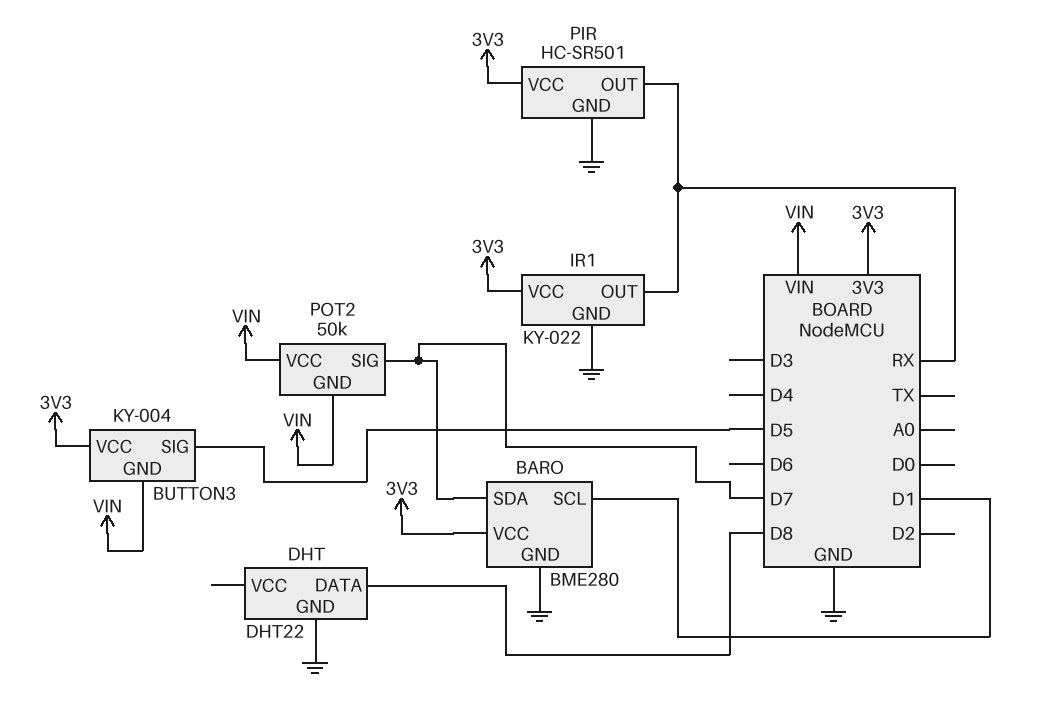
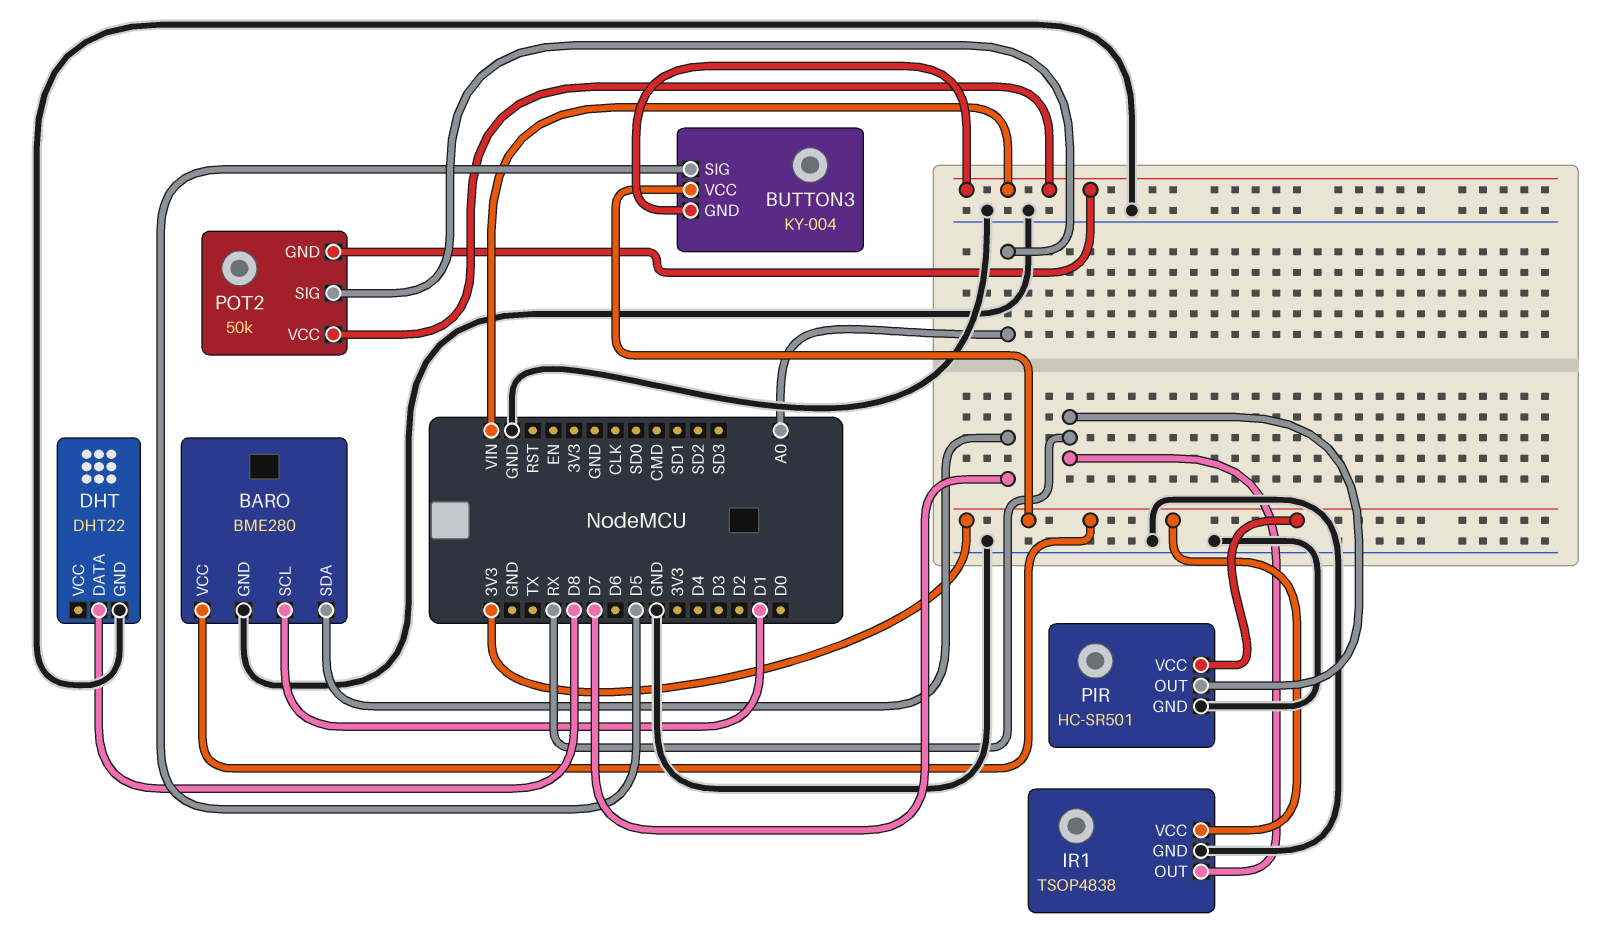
IR1: KY-022 -> TSOP4838
POT2 pin SIG: D7 -> A0

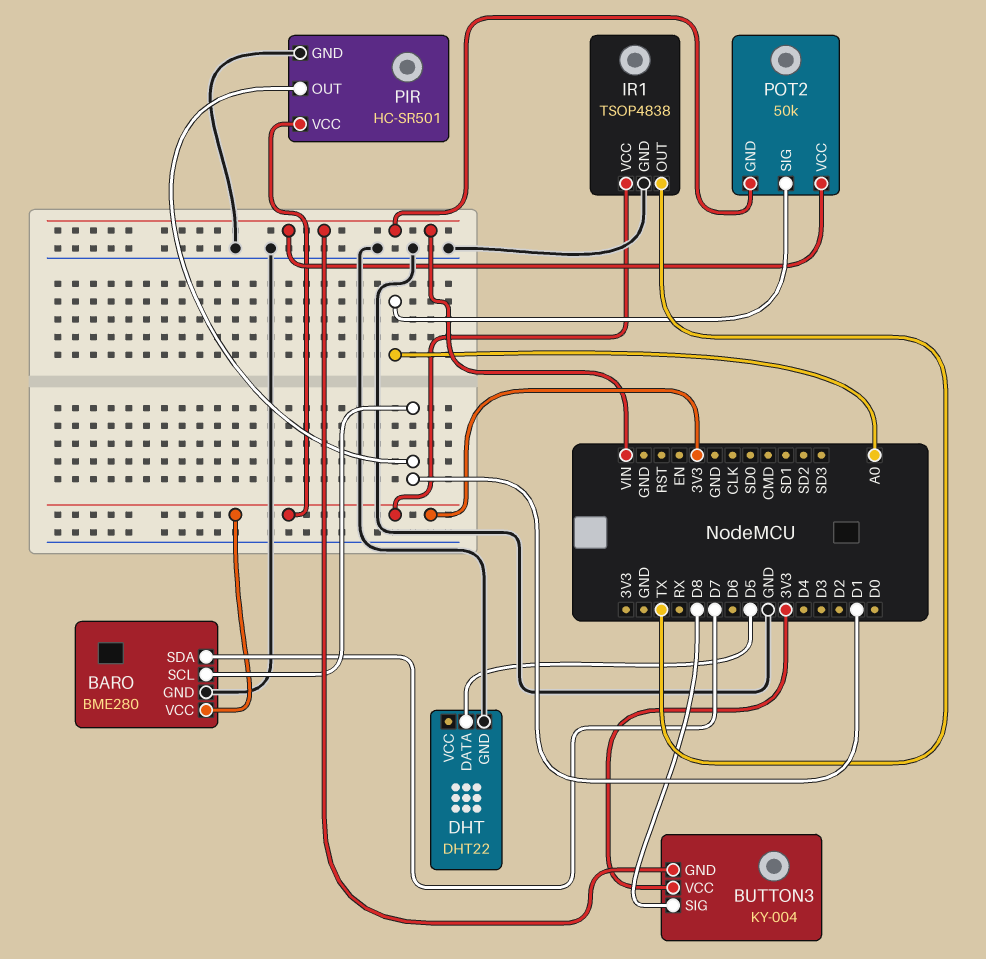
BUTTON3 pin SIG: D5 -> D8
DHT pin DATA: D8 -> D5
IR1 pin OUT: RX -> TX
PIR pin OUT: RX -> D1

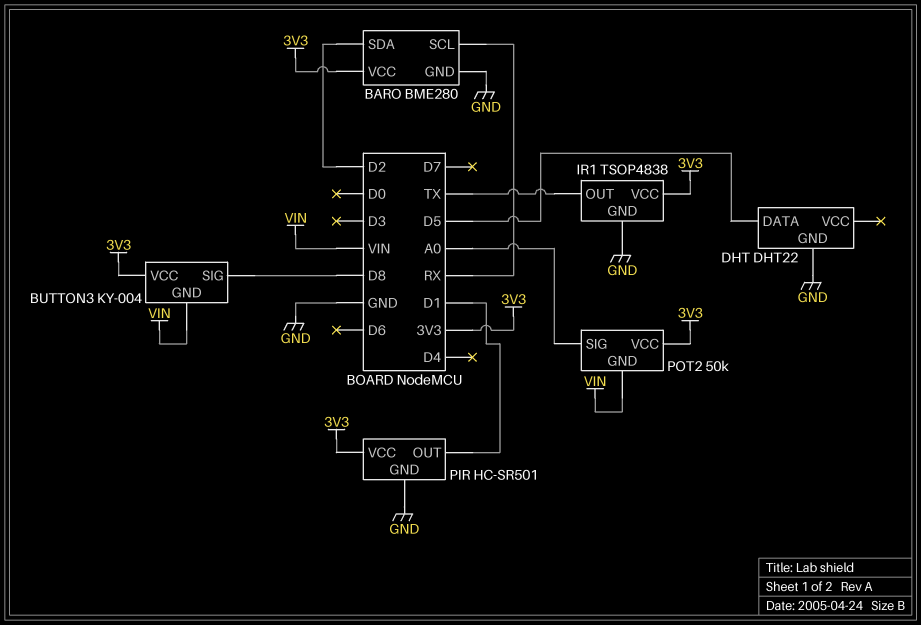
BARO pin SCL: D1 -> RX
BARO pin SDA: D7 -> D2
POT2 pin VCC: VIN -> 3V3

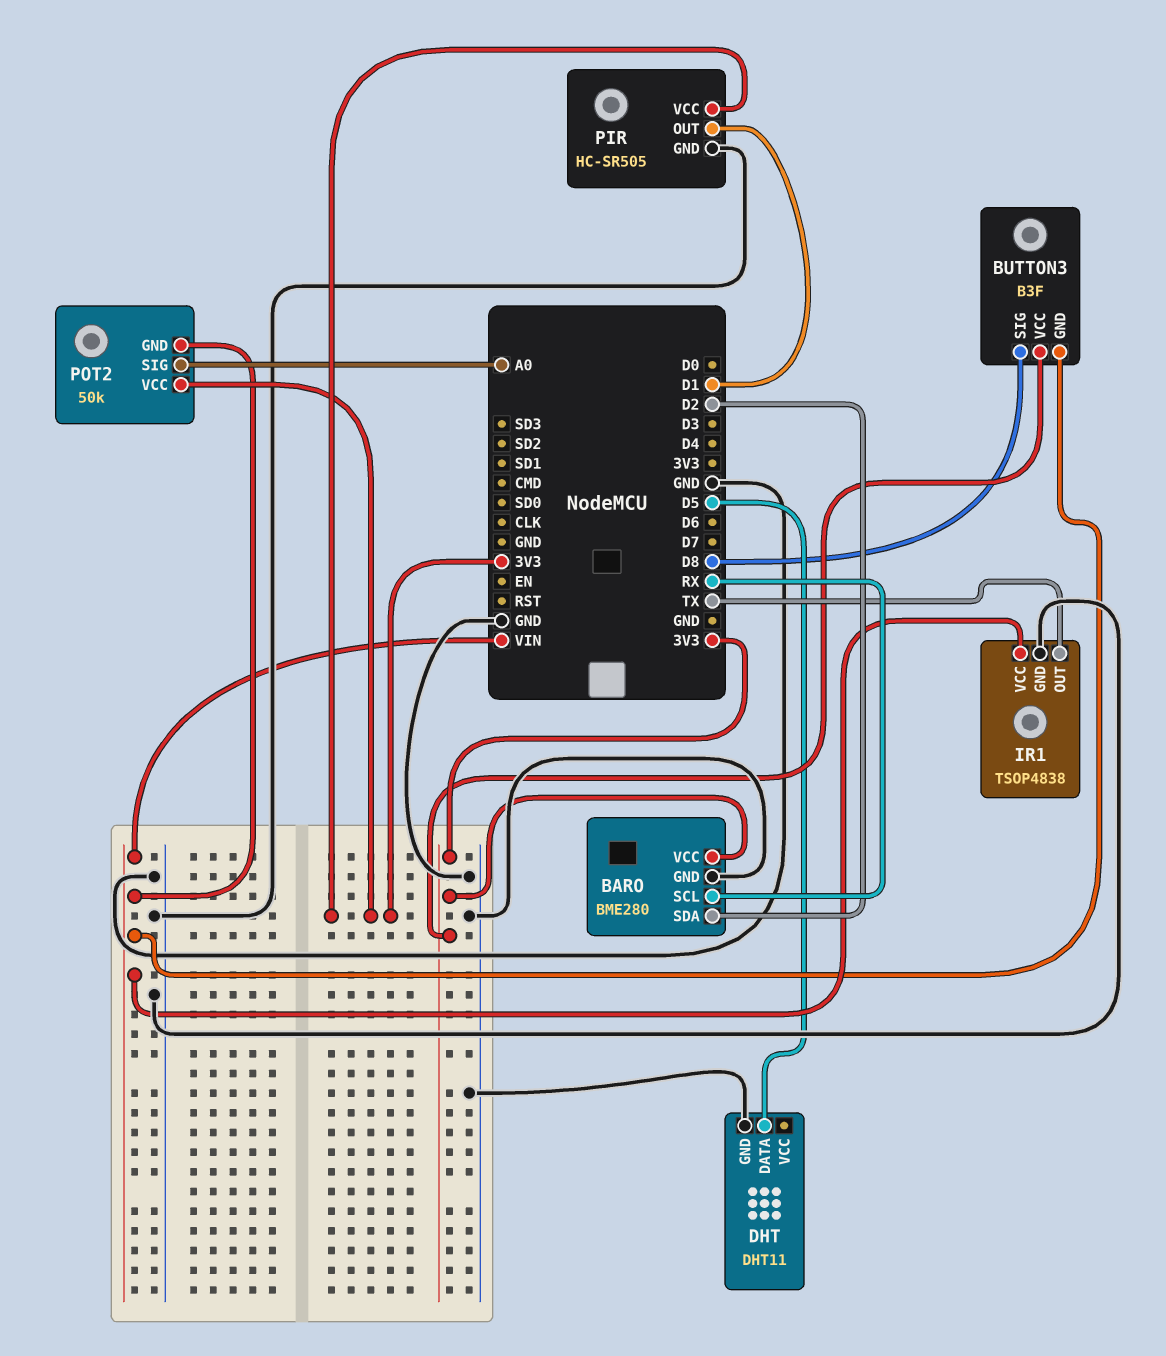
BUTTON3: KY-004 -> B3F
DHT: DHT22 -> DHT11
IR1 pin VCC: 3V3 -> VIN
PIR: HC-SR501 -> HC-SR505

